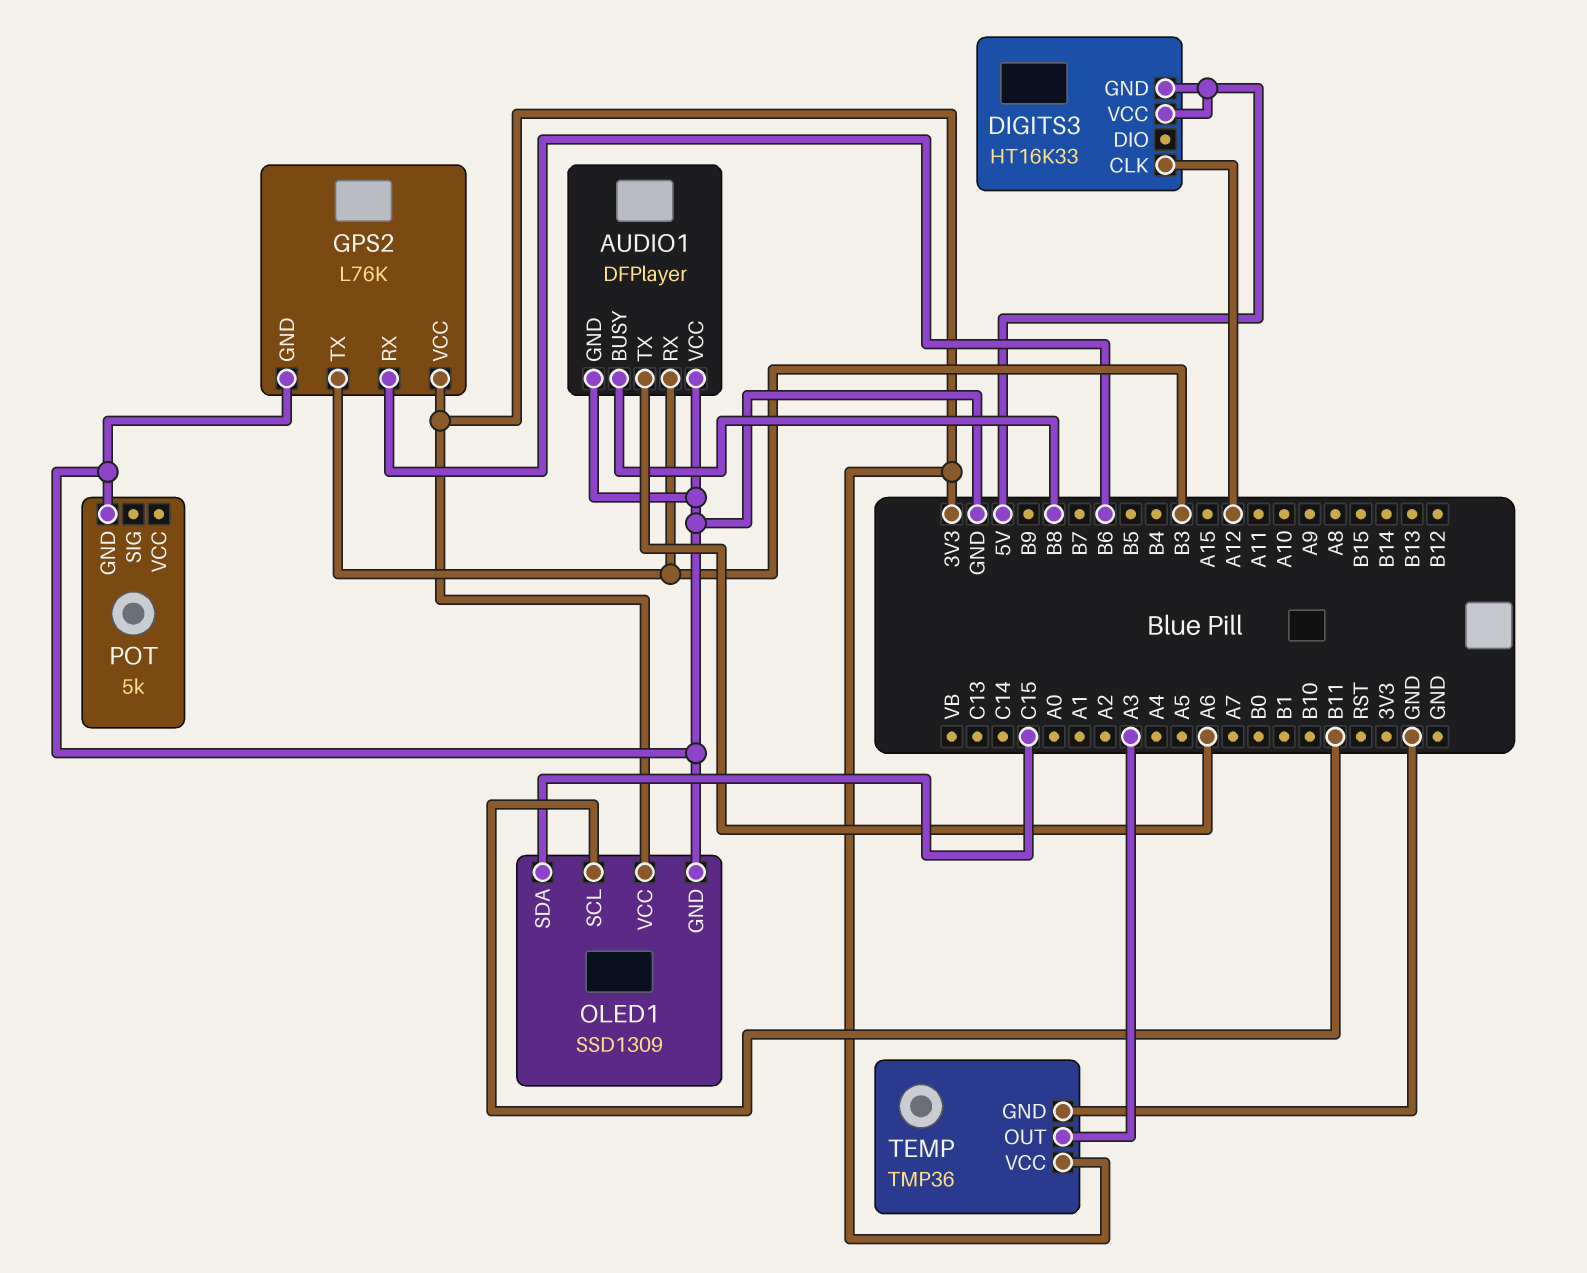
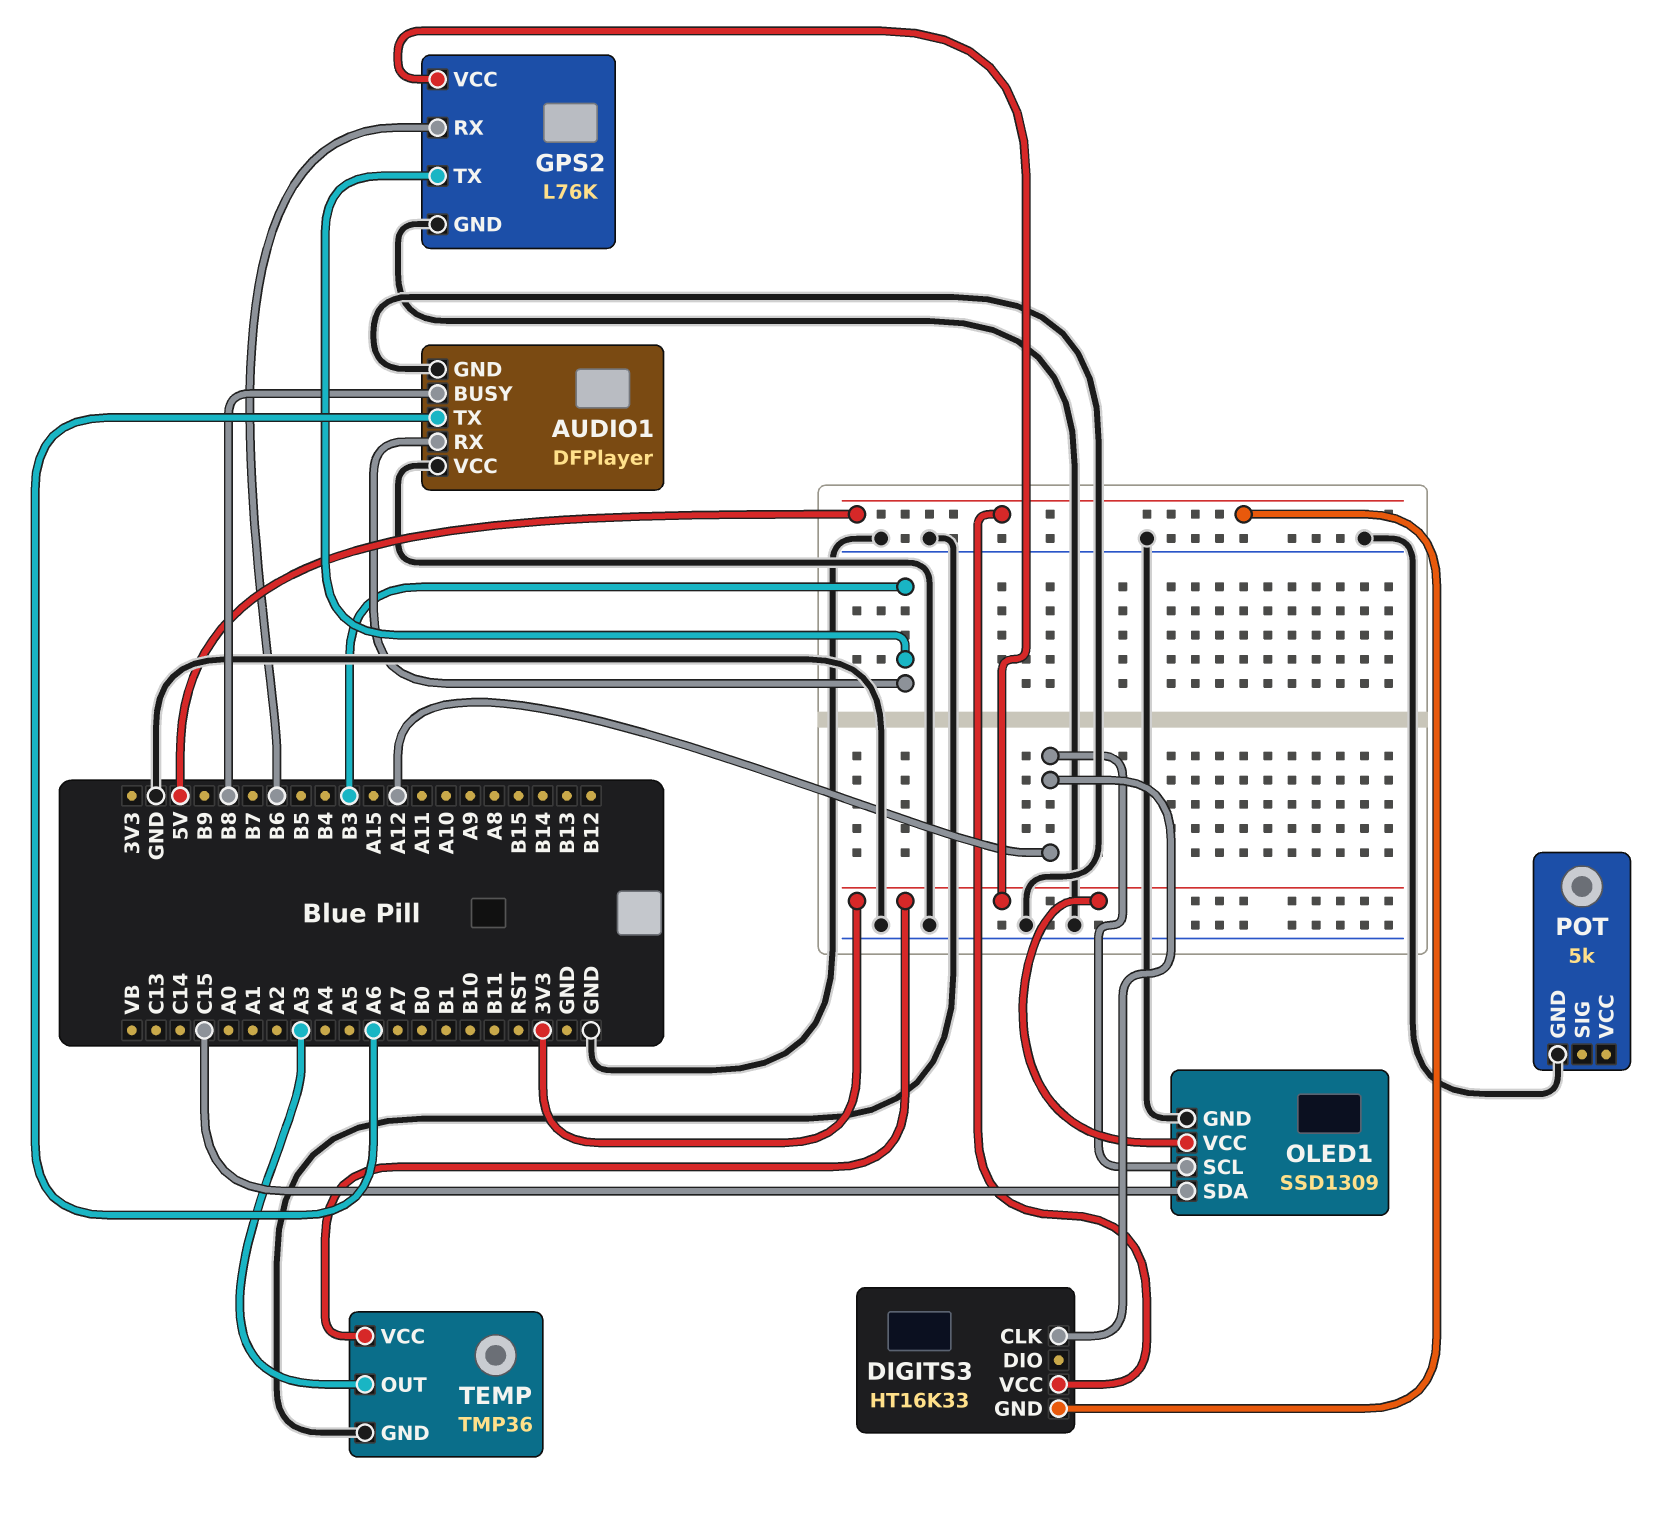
OLED1 pin SCL: B11 -> A12

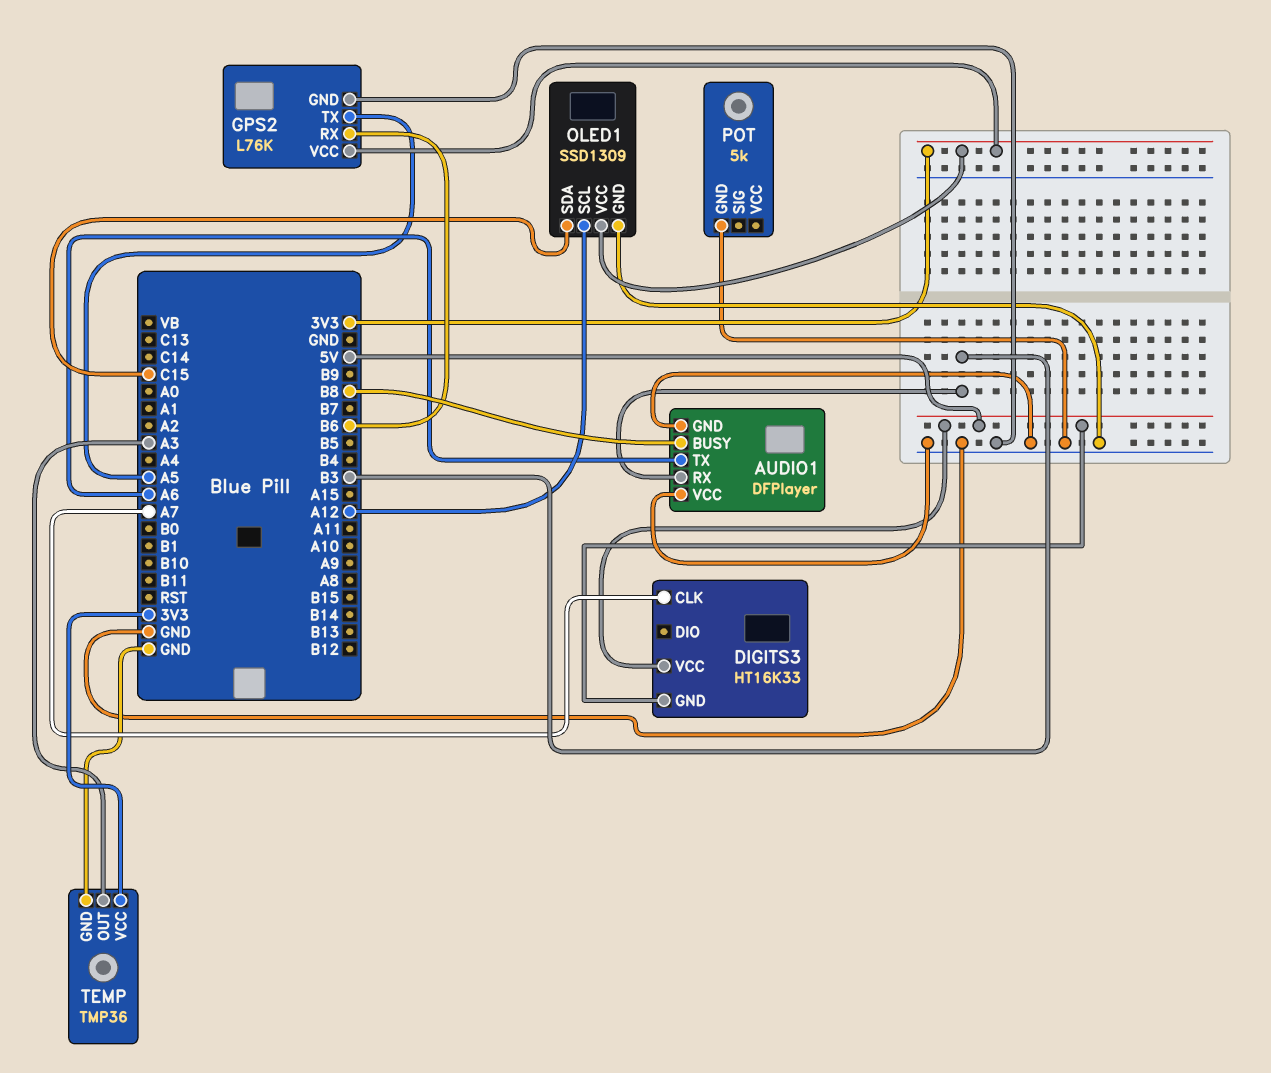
DIGITS3 pin CLK: A12 -> A7
GPS2 pin TX: B3 -> A5

